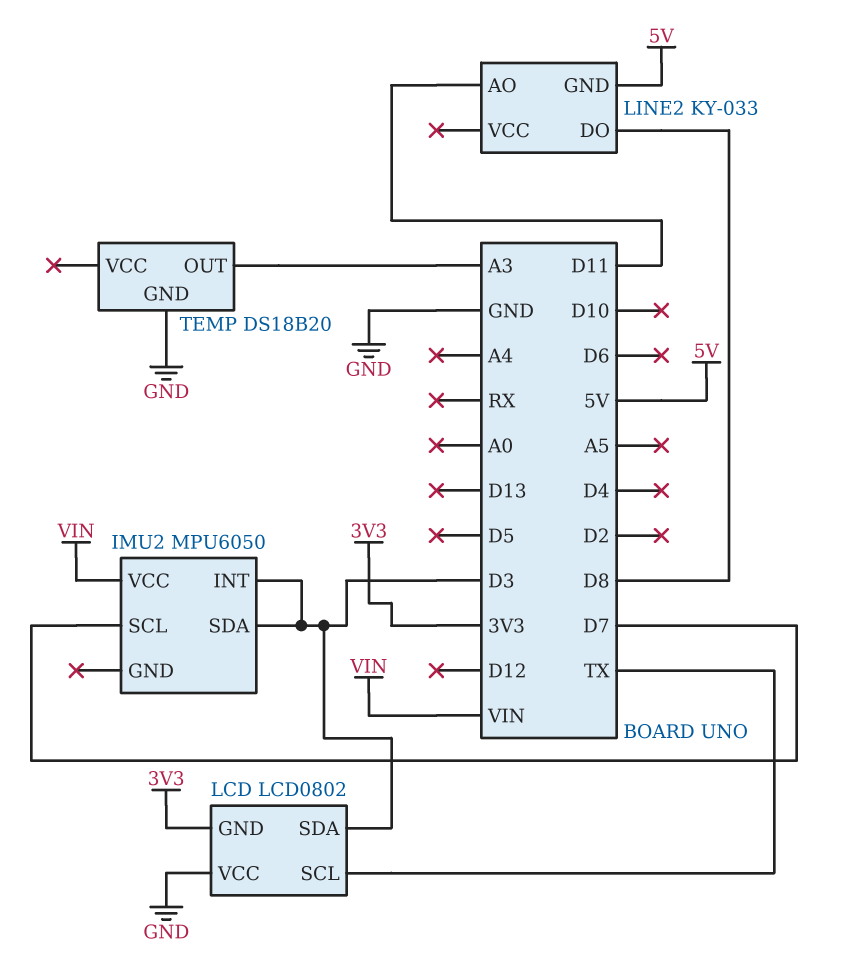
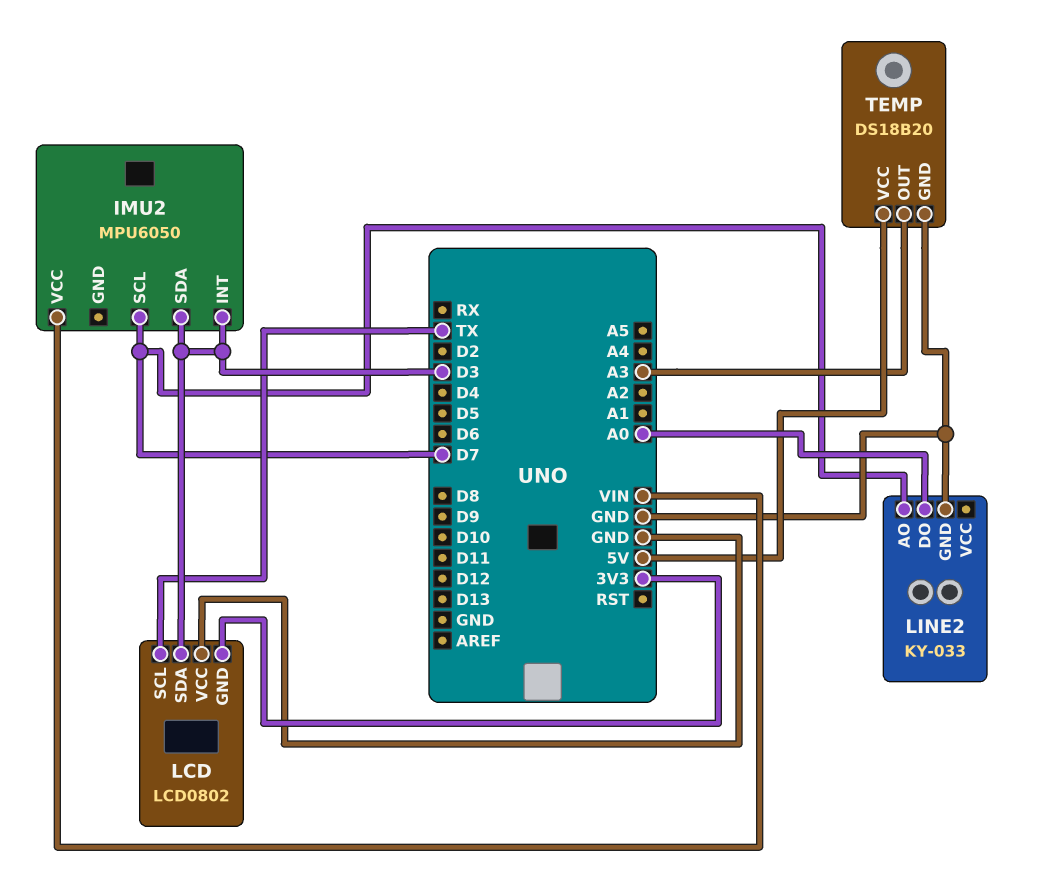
LINE2 pin AO: D11 -> D7
LINE2 pin DO: D8 -> A0
LINE2 pin GND: 5V -> GND
TEMP pin VCC: none -> 5V

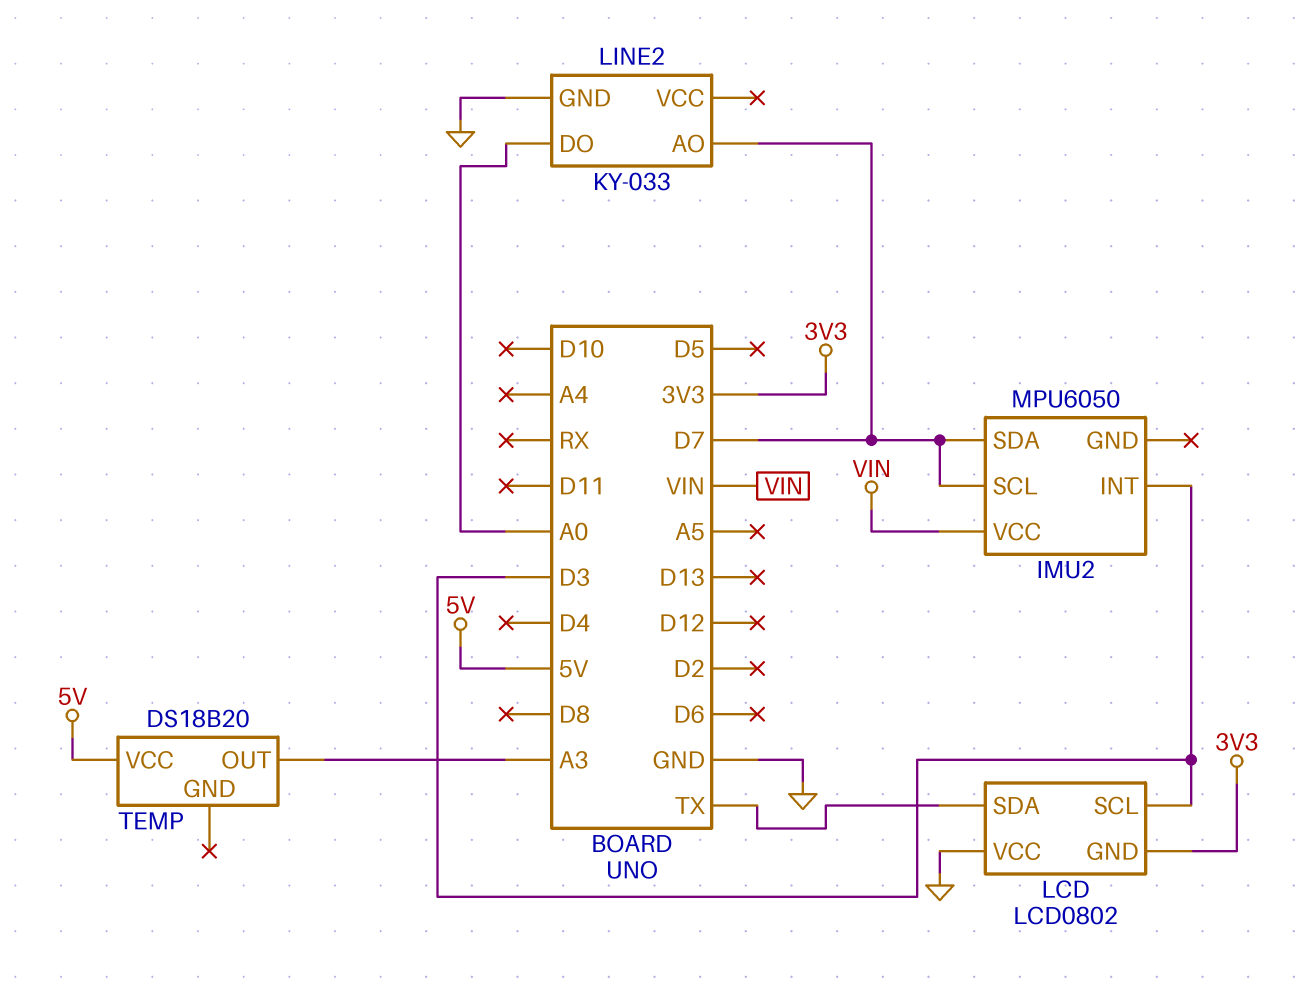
IMU2 pin SDA: D3 -> D7
LCD pin SCL: TX -> D3
LCD pin SDA: D3 -> TX
TEMP pin GND: GND -> none

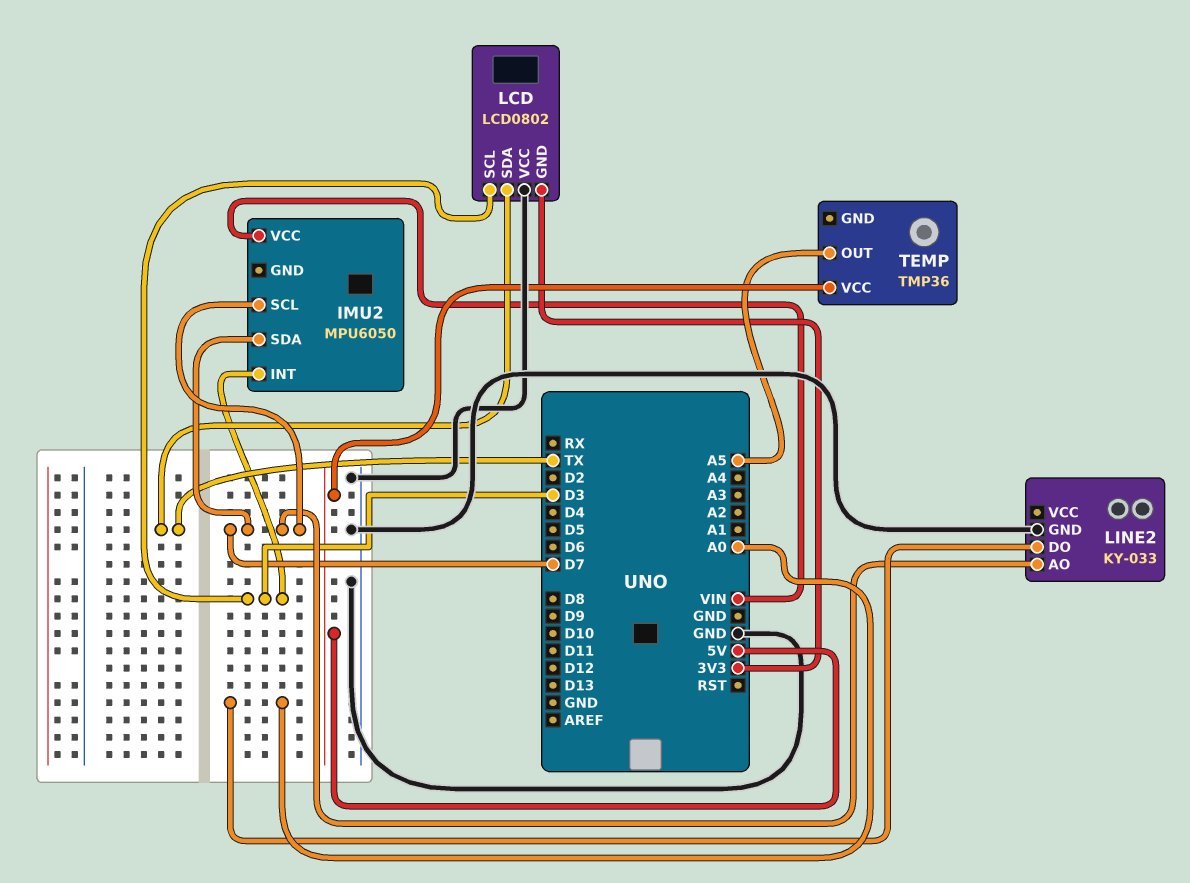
TEMP: DS18B20 -> TMP36
TEMP pin OUT: A3 -> A5

